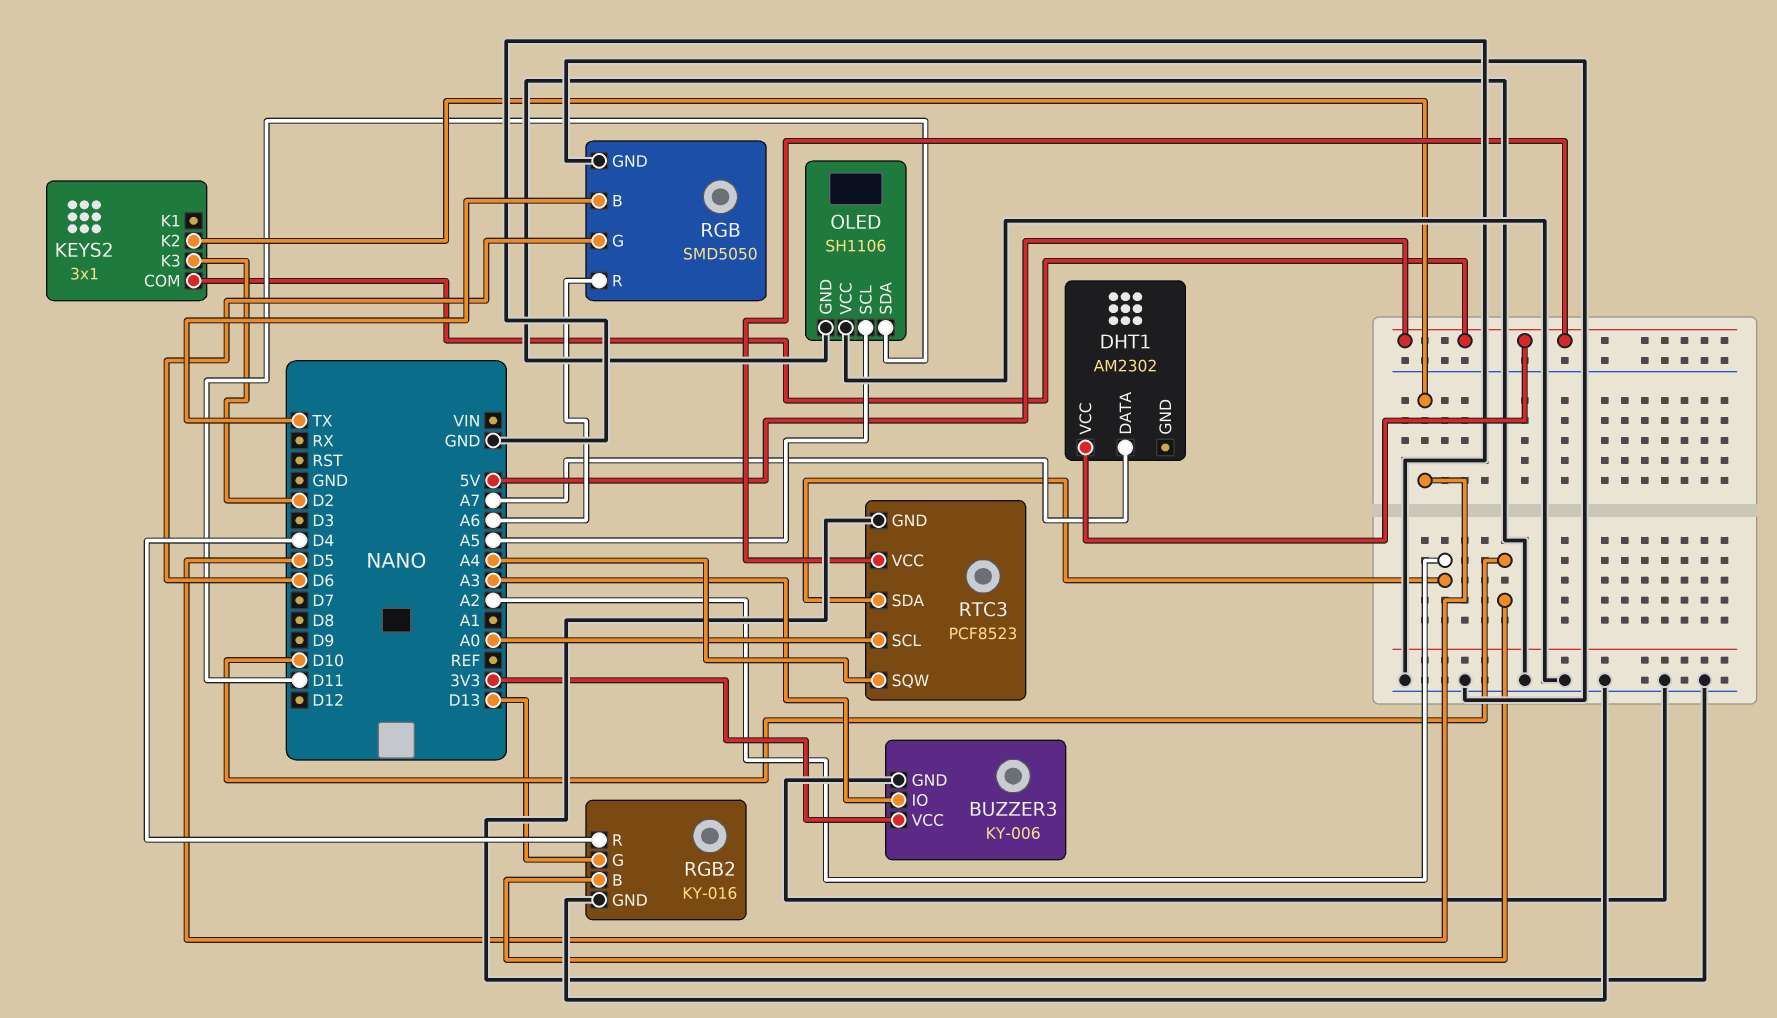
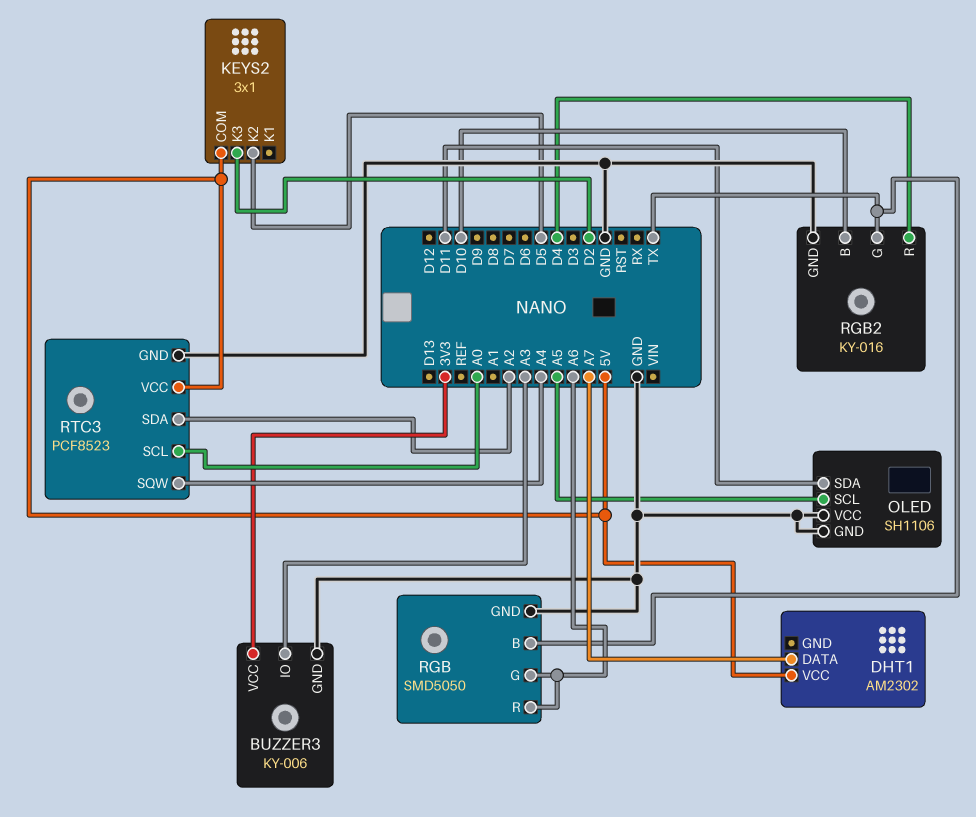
RGB pin G: D6 -> A6
RGB2 pin G: D13 -> TX

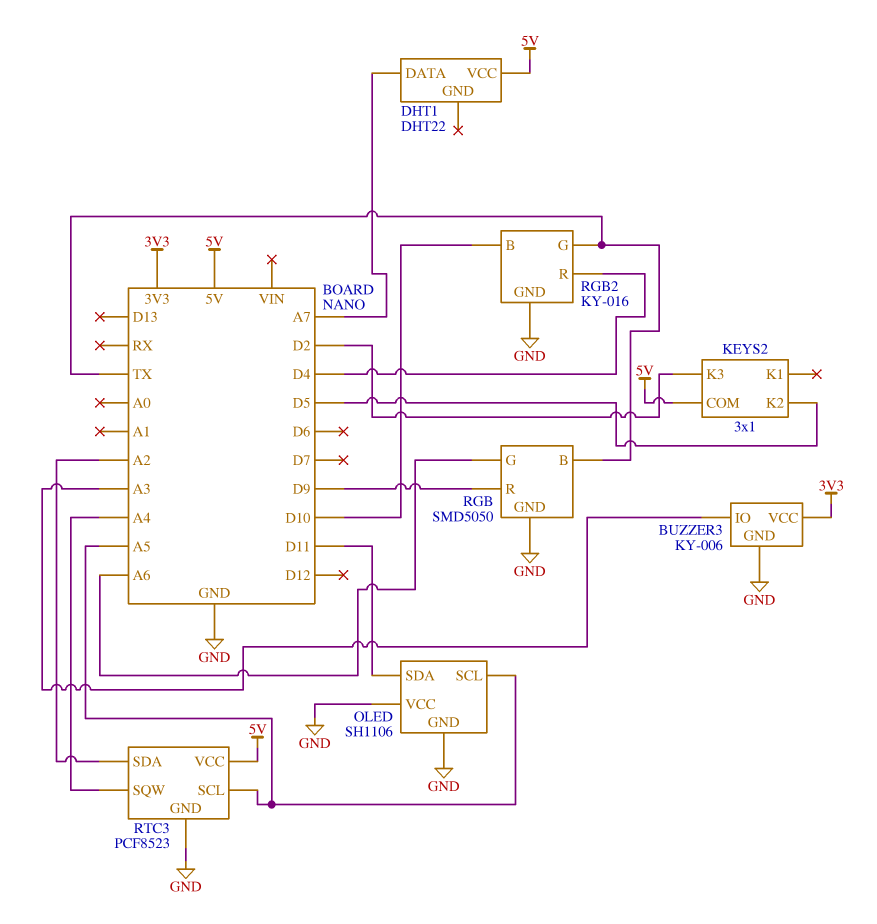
DHT1: AM2302 -> DHT22
RGB pin R: A6 -> D9
RTC3 pin SCL: A0 -> A5

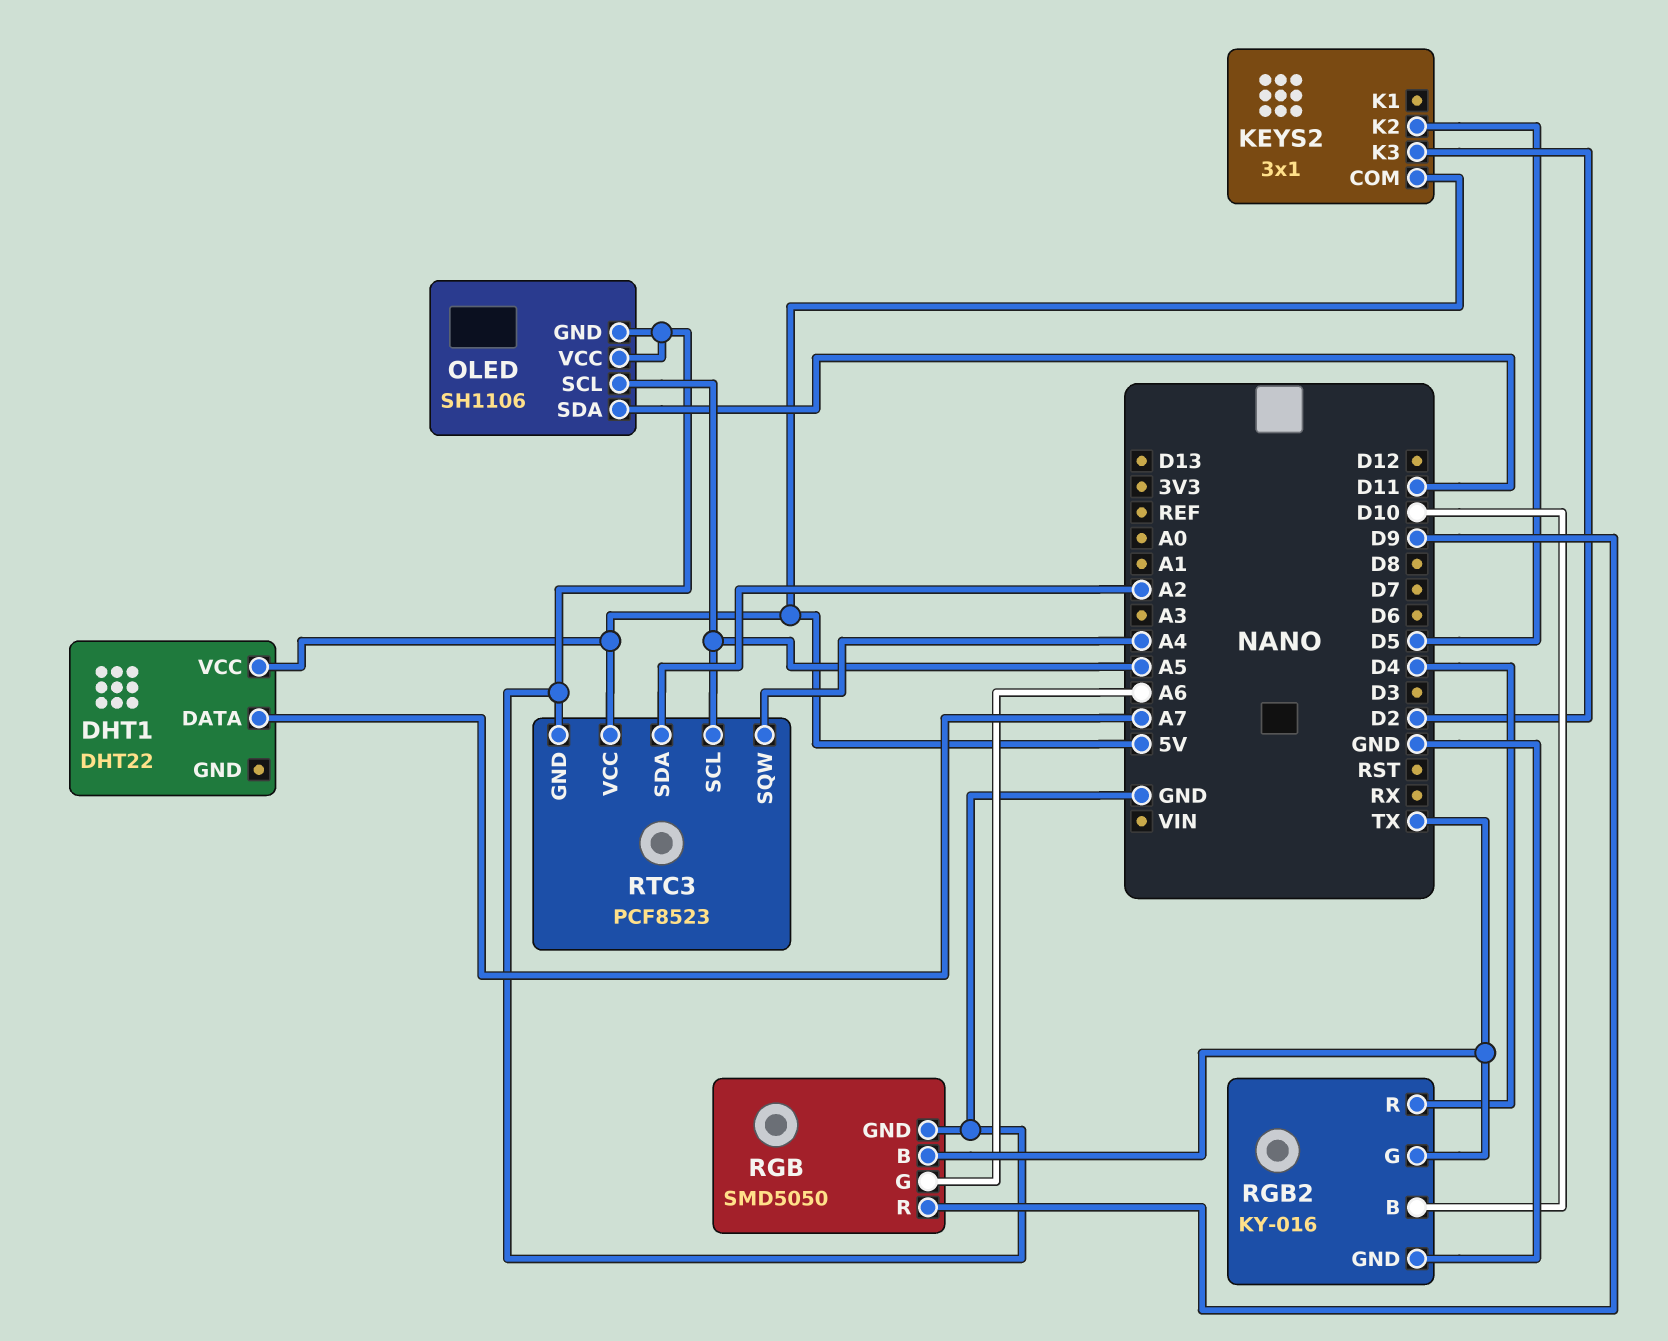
BUZZER3: KY-006 -> none
BUZZER3 pin GND: GND -> none
BUZZER3 pin IO: A3 -> none
BUZZER3 pin VCC: 3V3 -> none

